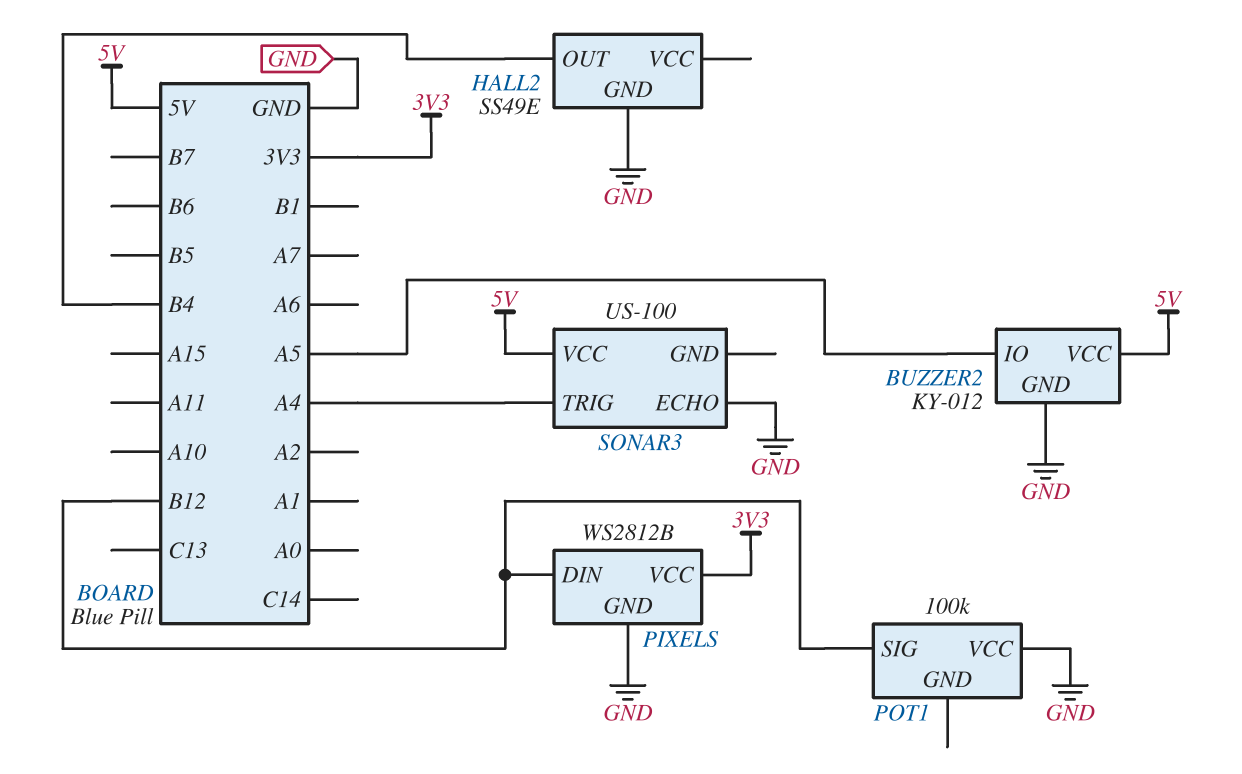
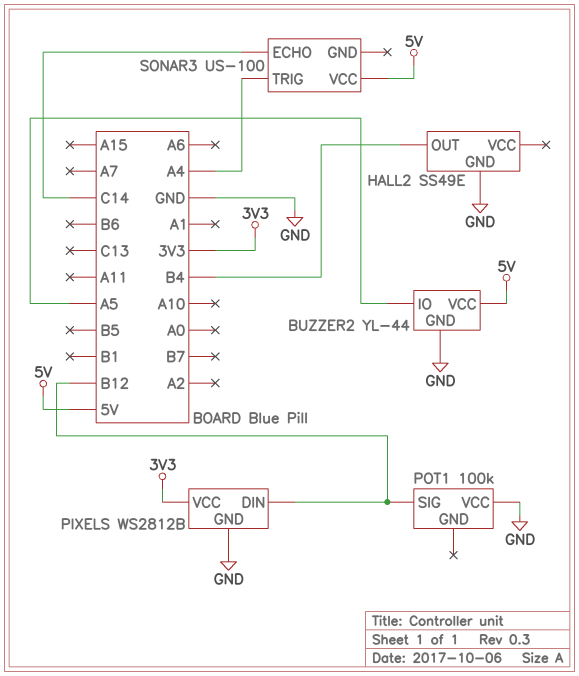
BUZZER2: KY-012 -> YL-44
SONAR3 pin ECHO: GND -> C14

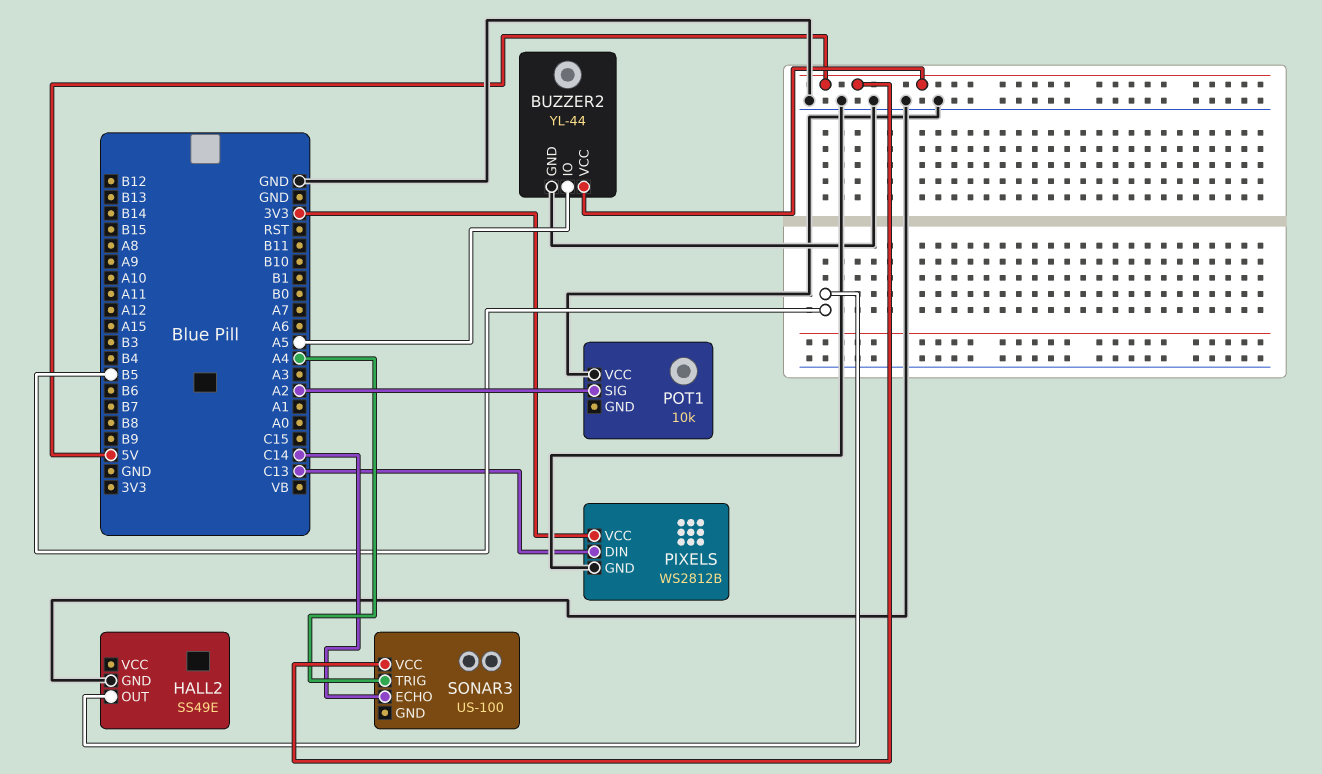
HALL2 pin OUT: B4 -> B5
PIXELS pin DIN: B12 -> C13
POT1: 100k -> 10k
POT1 pin SIG: B12 -> A2

